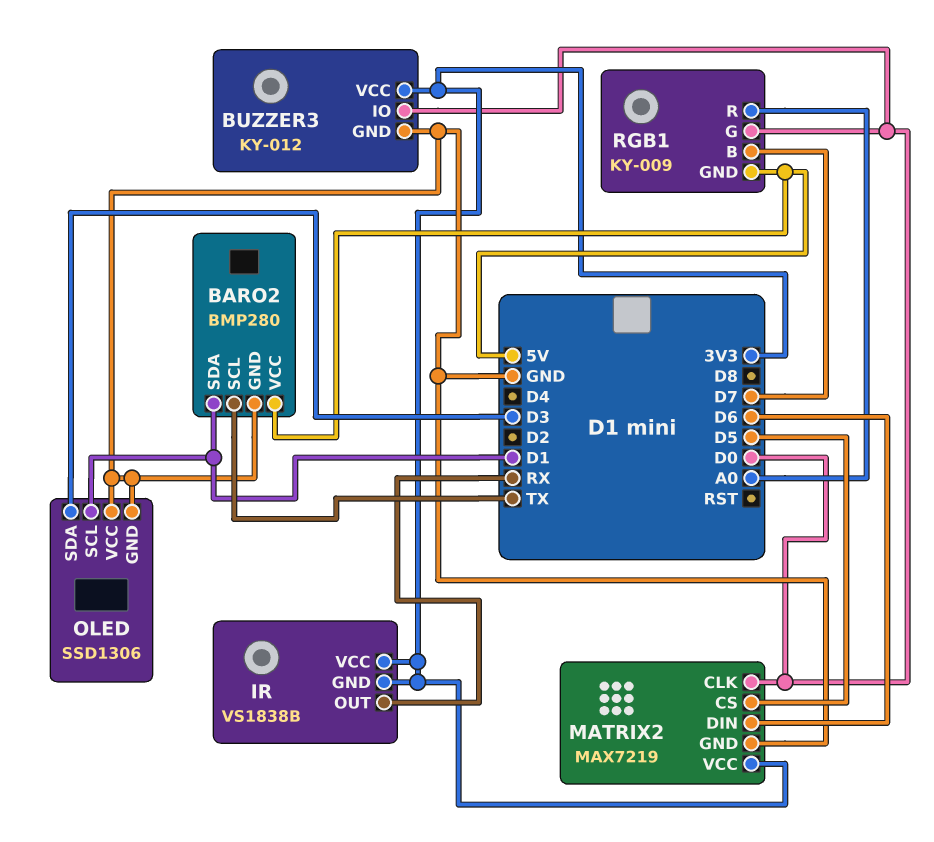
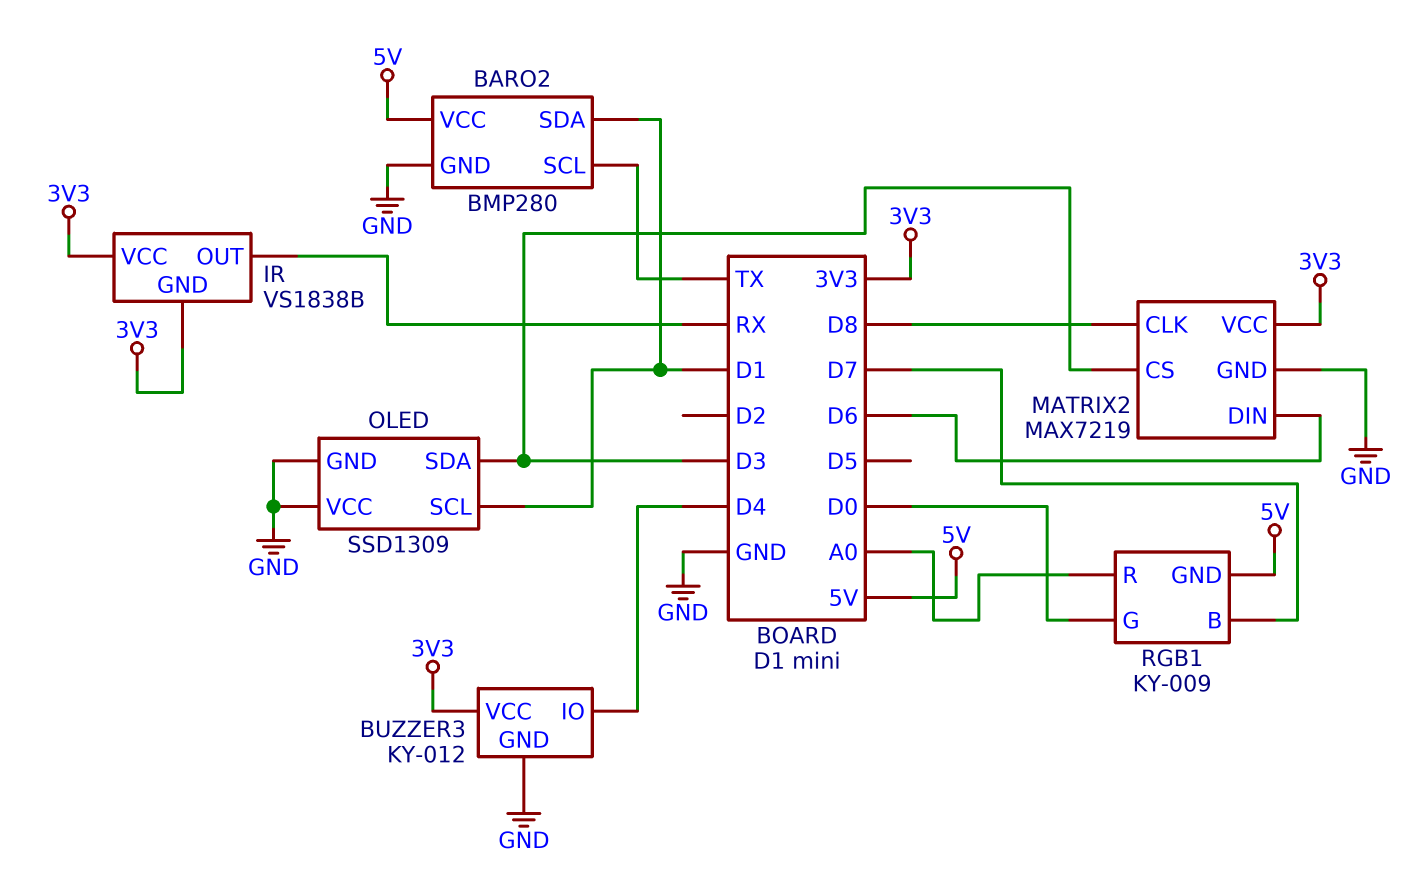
BUZZER3 pin IO: D0 -> D4
MATRIX2 pin CLK: D0 -> D8
MATRIX2 pin CS: D5 -> D3
OLED: SSD1306 -> SSD1309

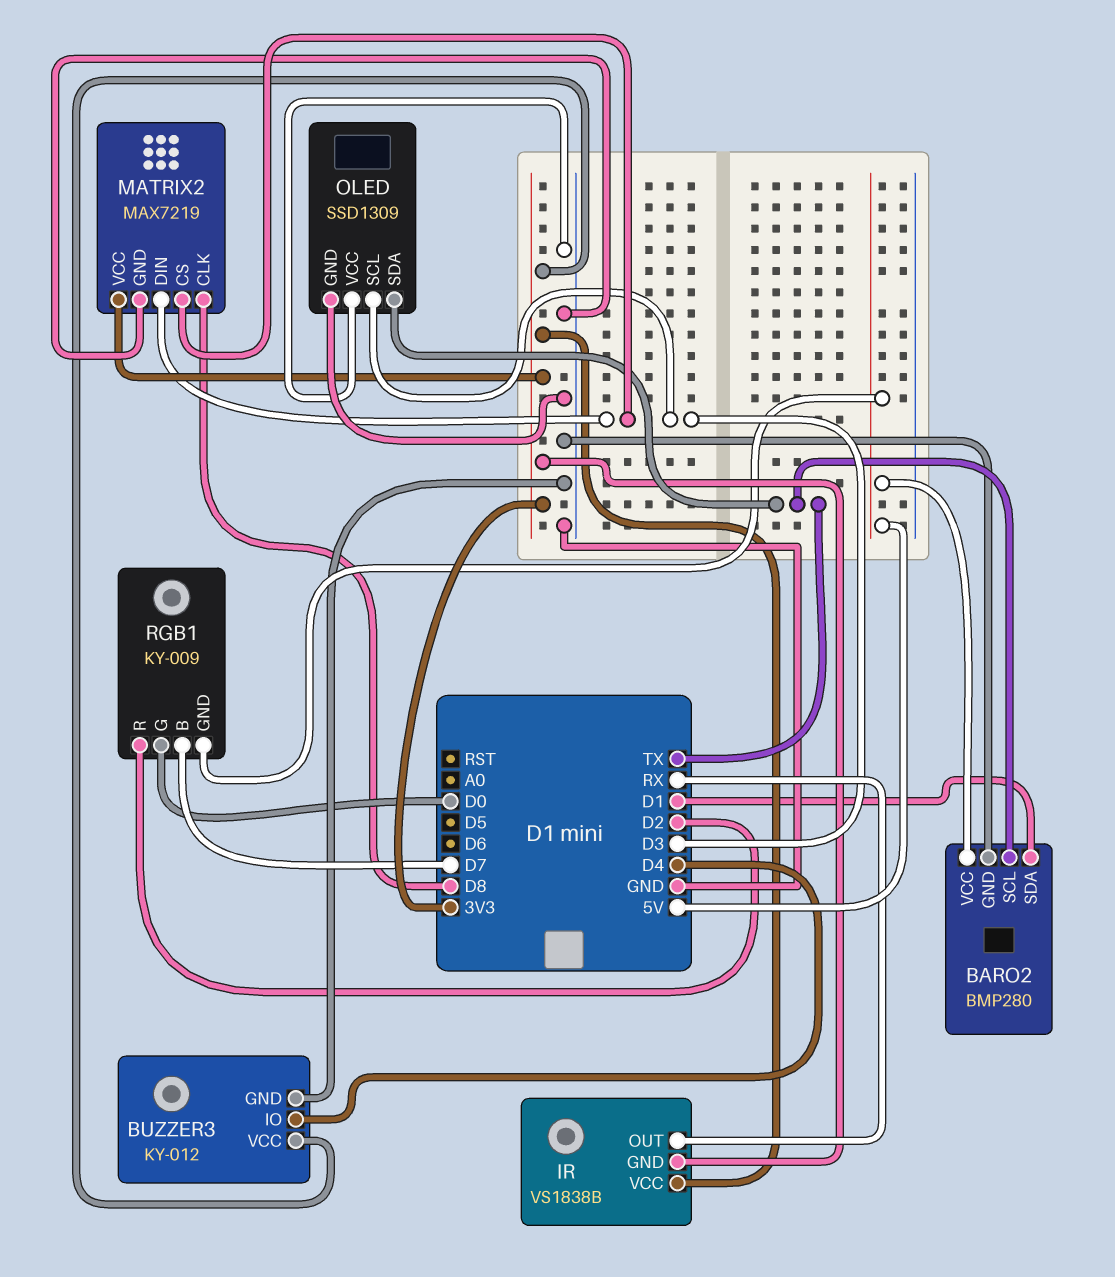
MATRIX2 pin DIN: D6 -> D3
OLED pin SCL: D1 -> D3
OLED pin SDA: D3 -> TX
RGB1 pin R: A0 -> D2

